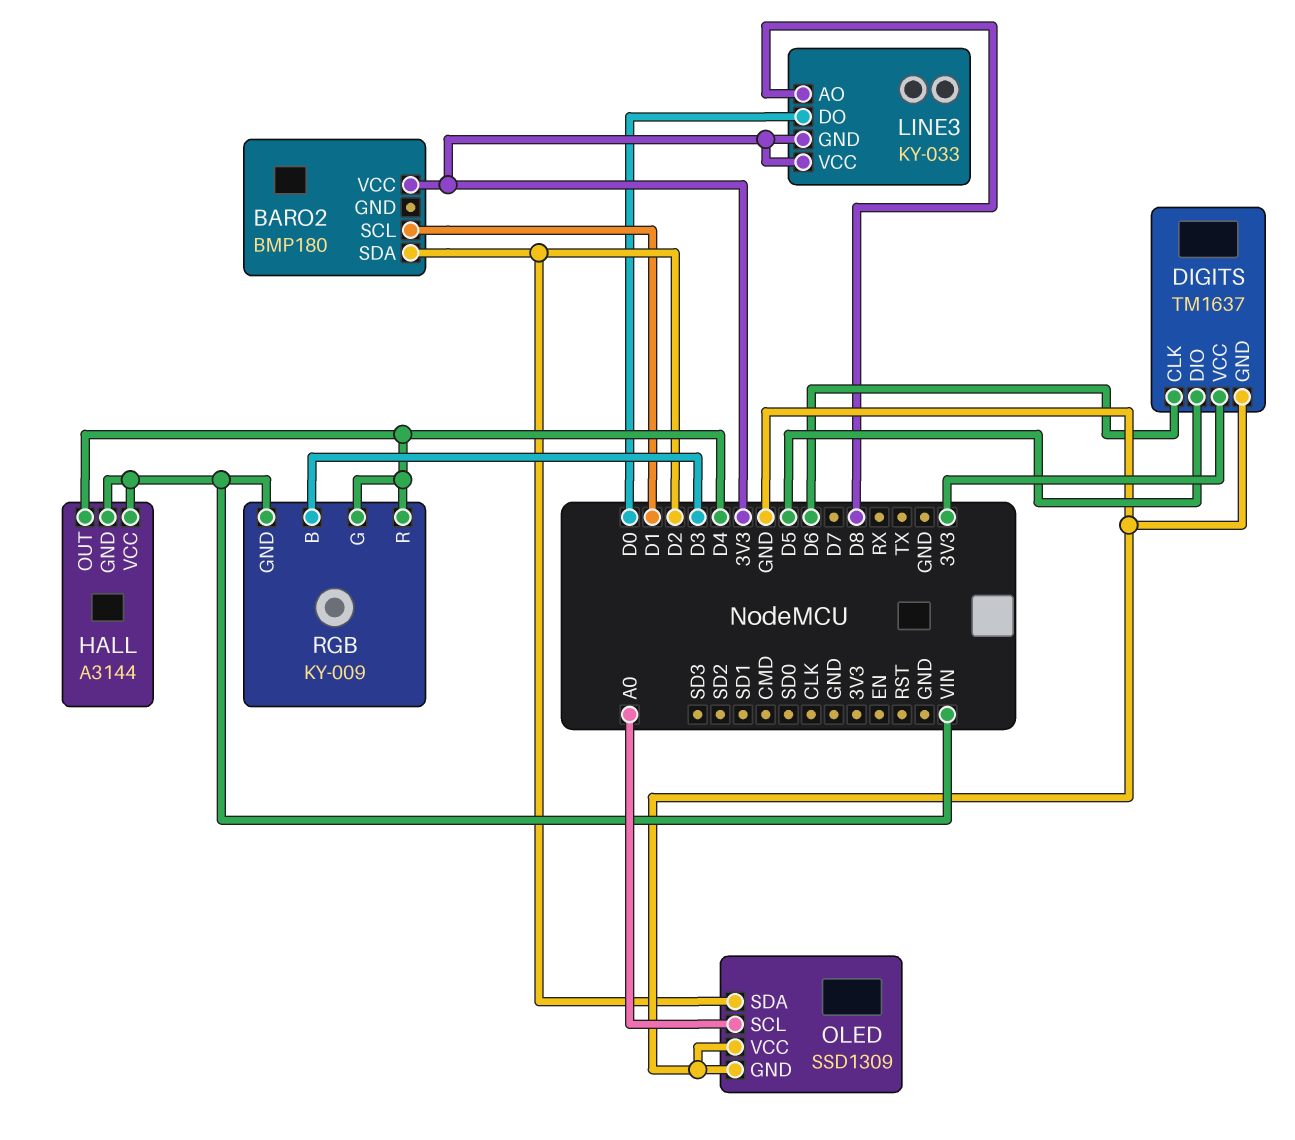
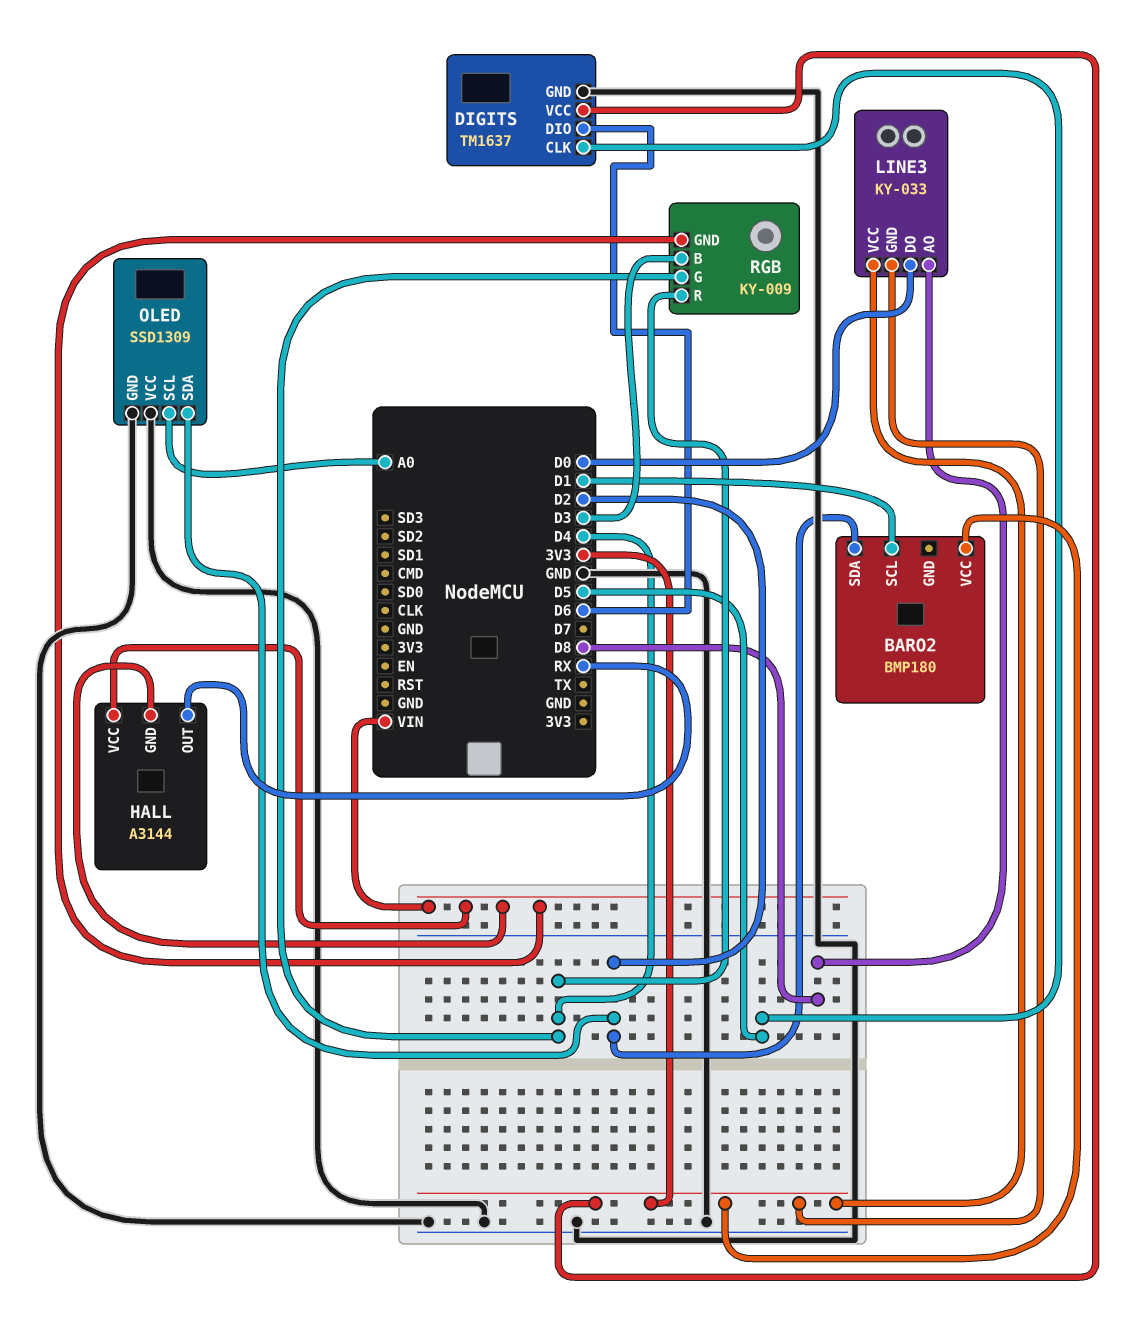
DIGITS pin CLK: D6 -> D5
DIGITS pin DIO: D5 -> D6
HALL pin OUT: D4 -> RX

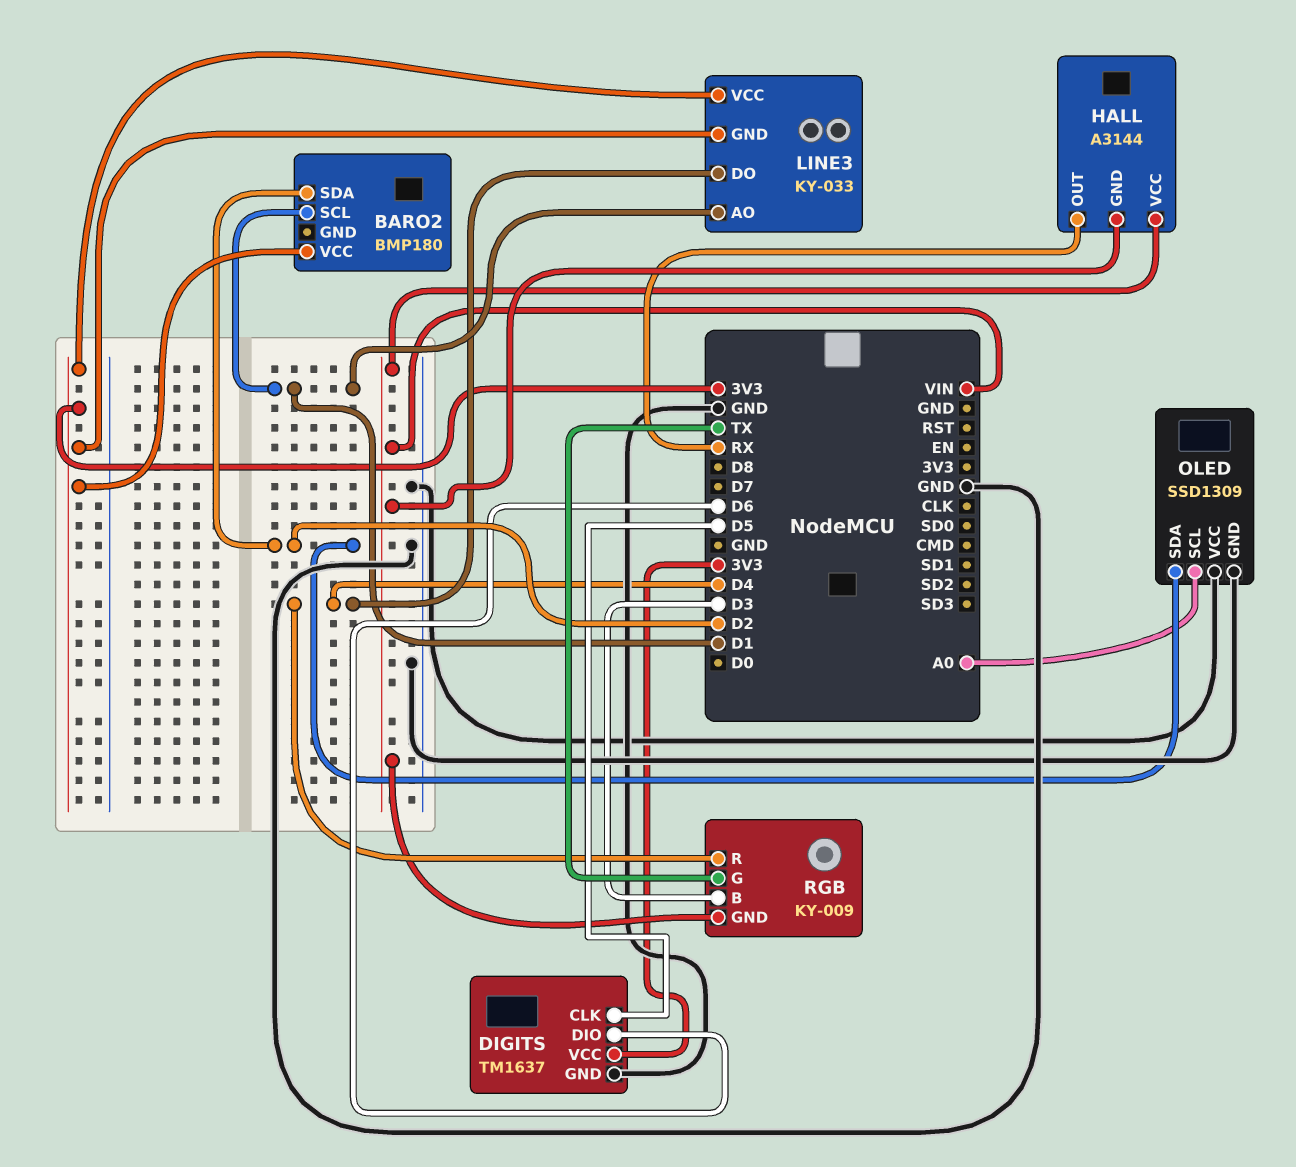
LINE3 pin AO: D8 -> D1
LINE3 pin DO: D0 -> D4
RGB pin G: D4 -> TX

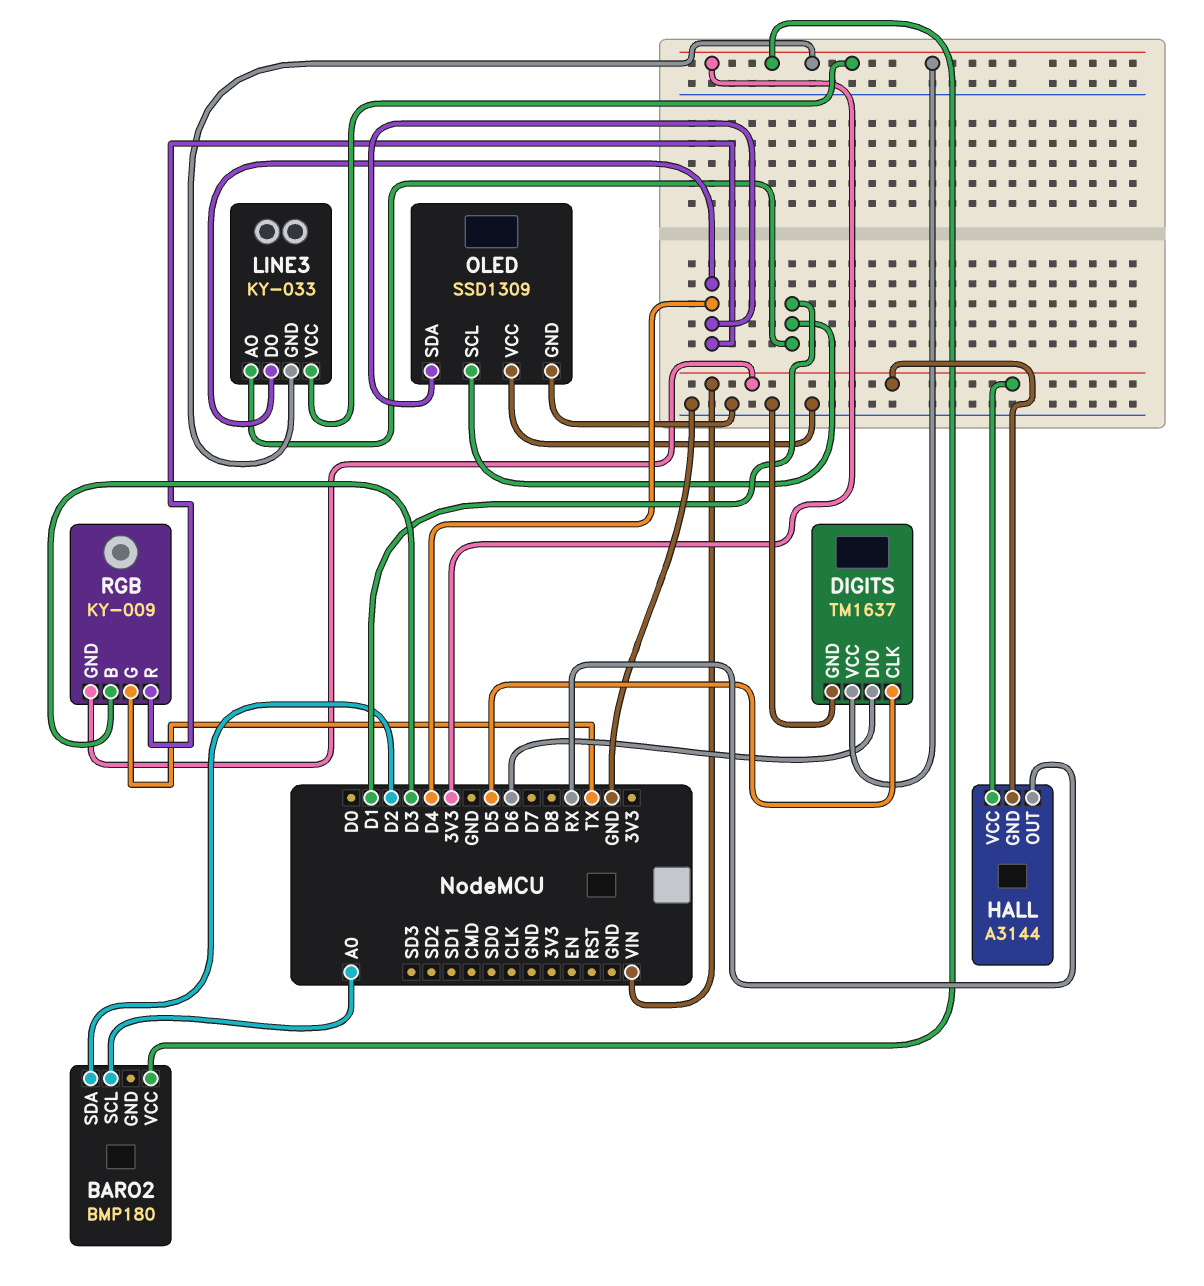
BARO2 pin SCL: D1 -> A0
OLED pin SCL: A0 -> D1
OLED pin SDA: D2 -> D4

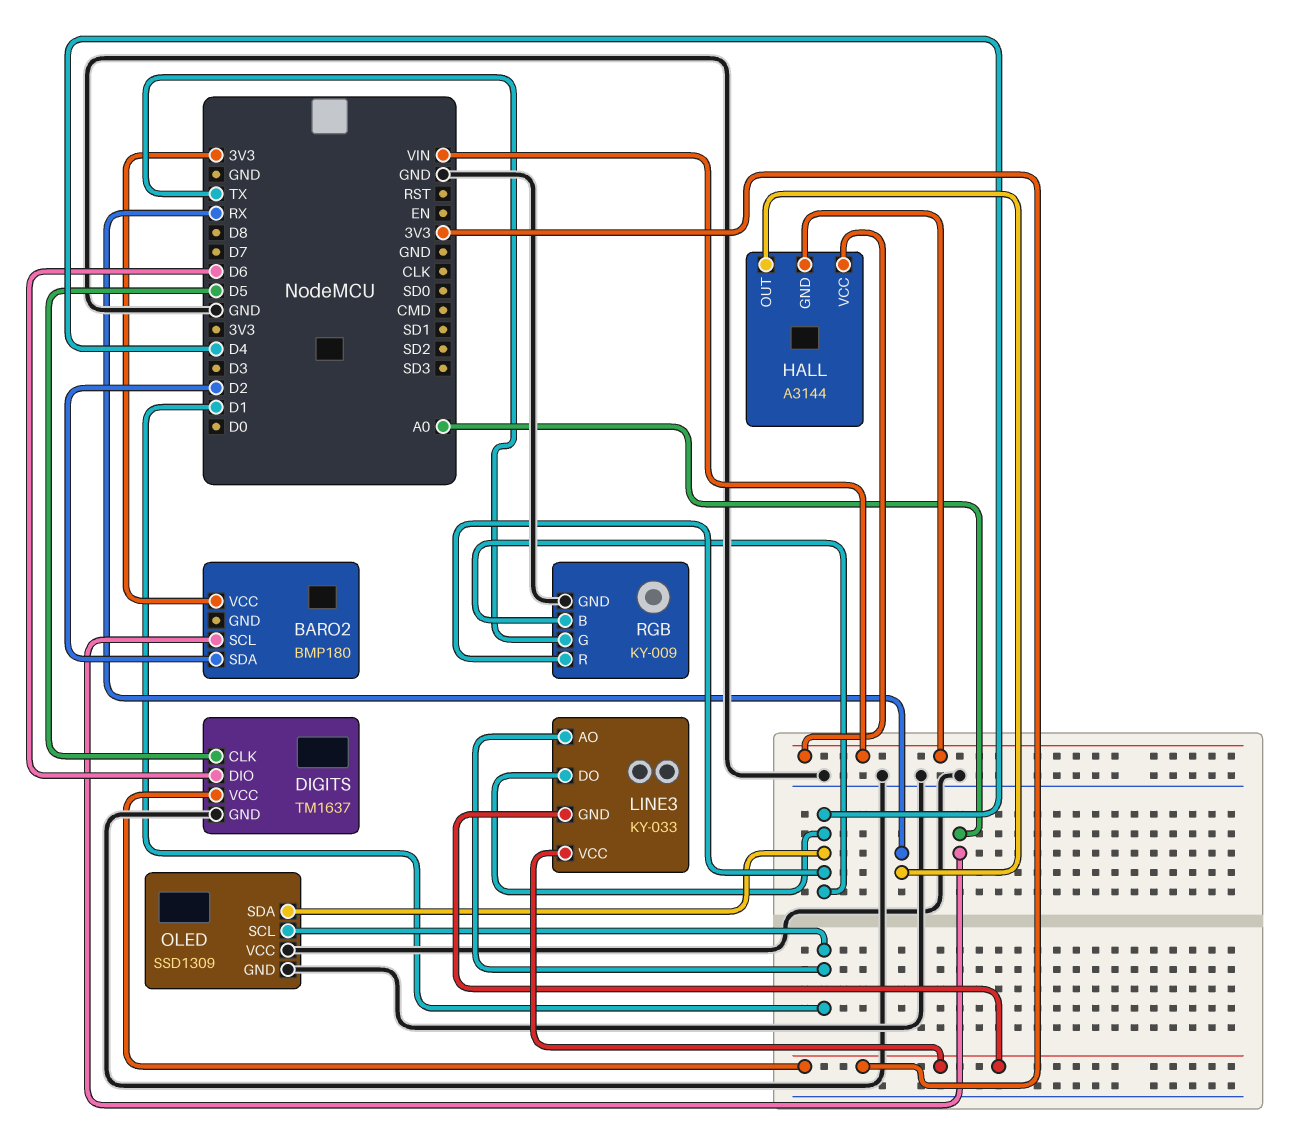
RGB pin B: D3 -> D4
RGB pin GND: VIN -> GND

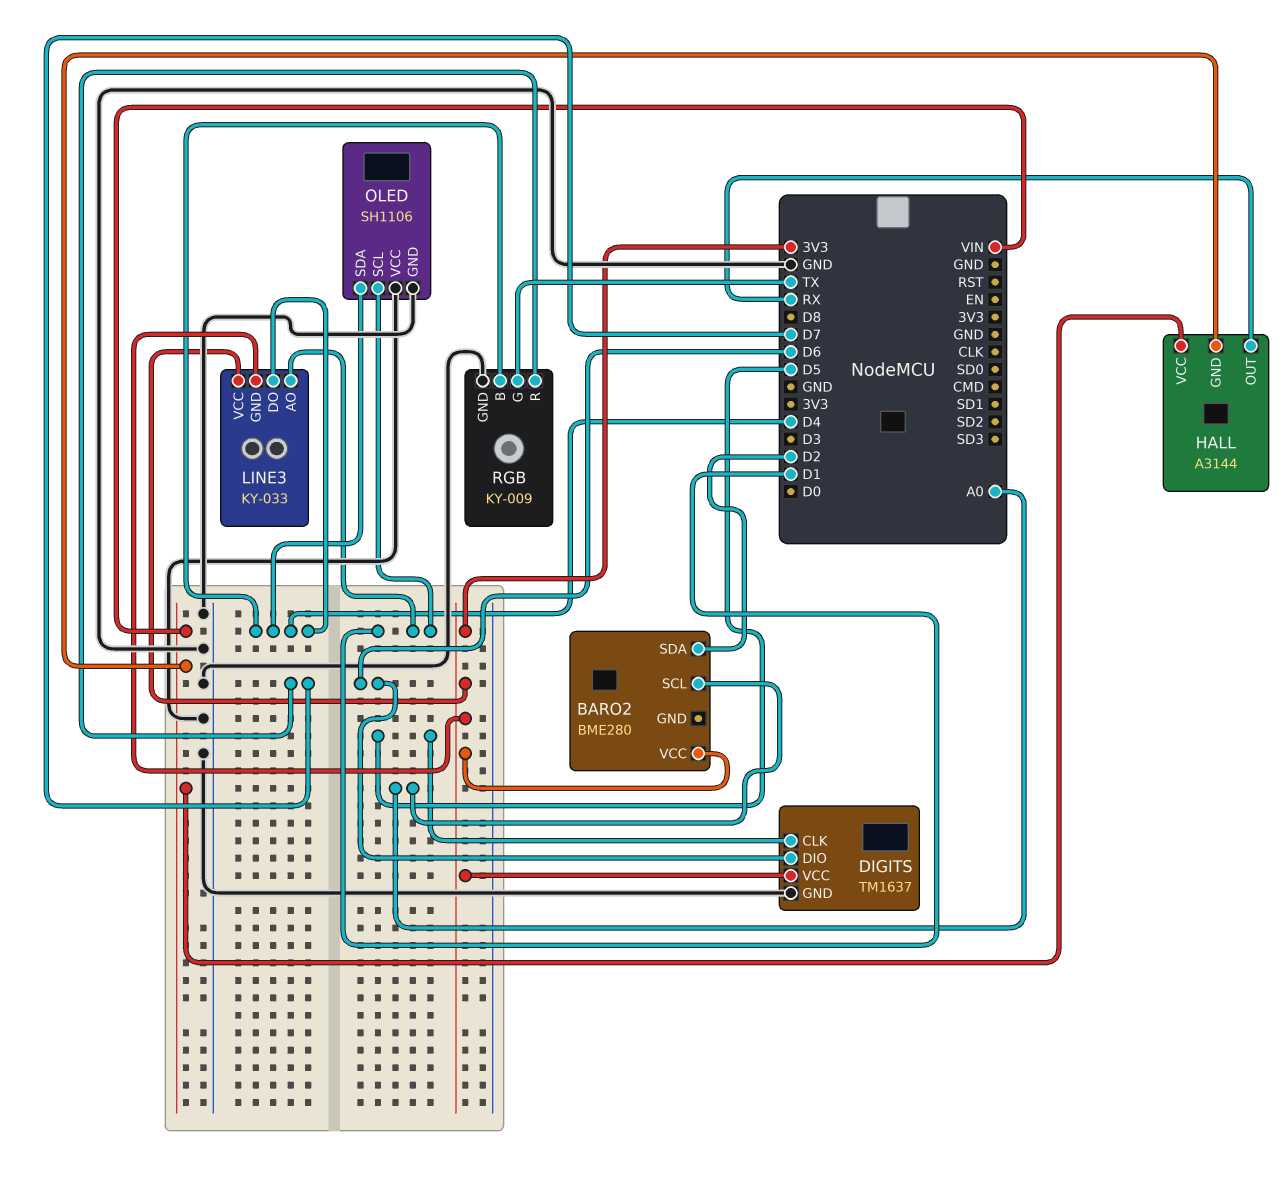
BARO2: BMP180 -> BME280
OLED: SSD1309 -> SH1106
RGB pin R: D4 -> D7

